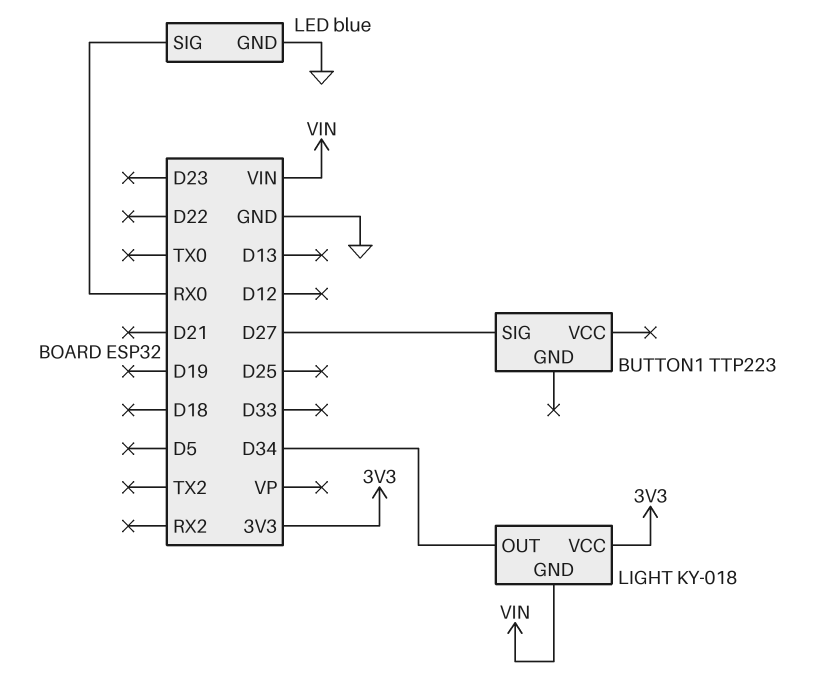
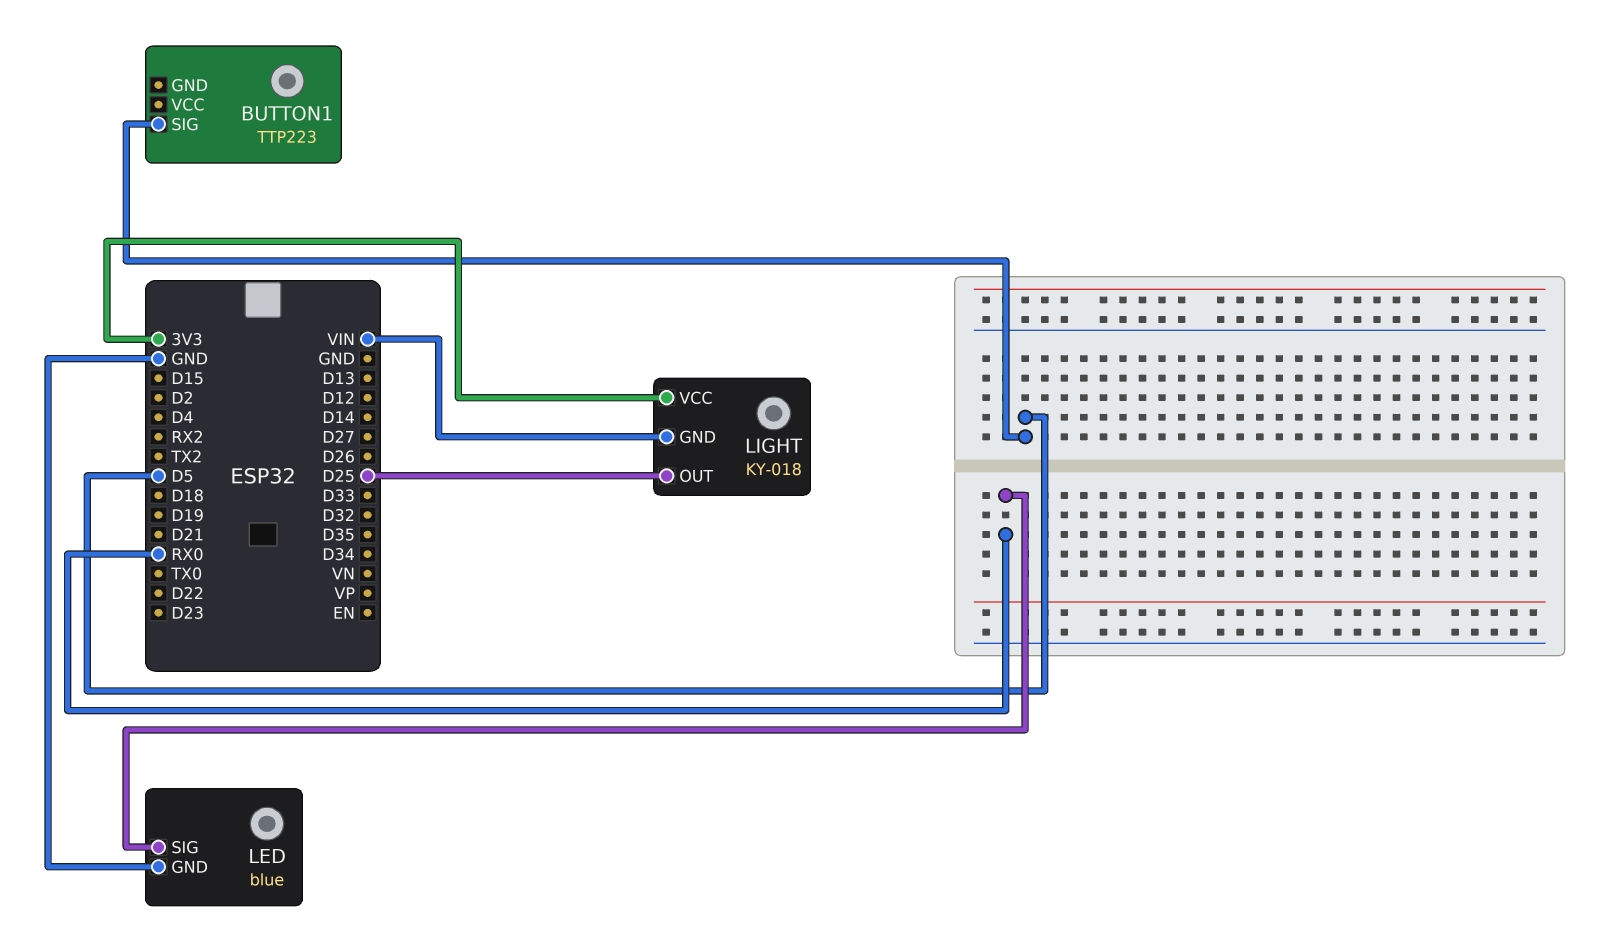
BUTTON1 pin SIG: D27 -> D5
LIGHT pin OUT: D34 -> D25

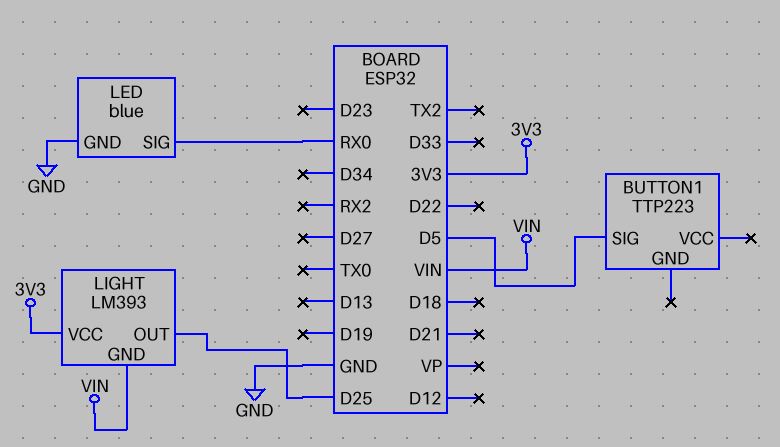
LIGHT: KY-018 -> LM393

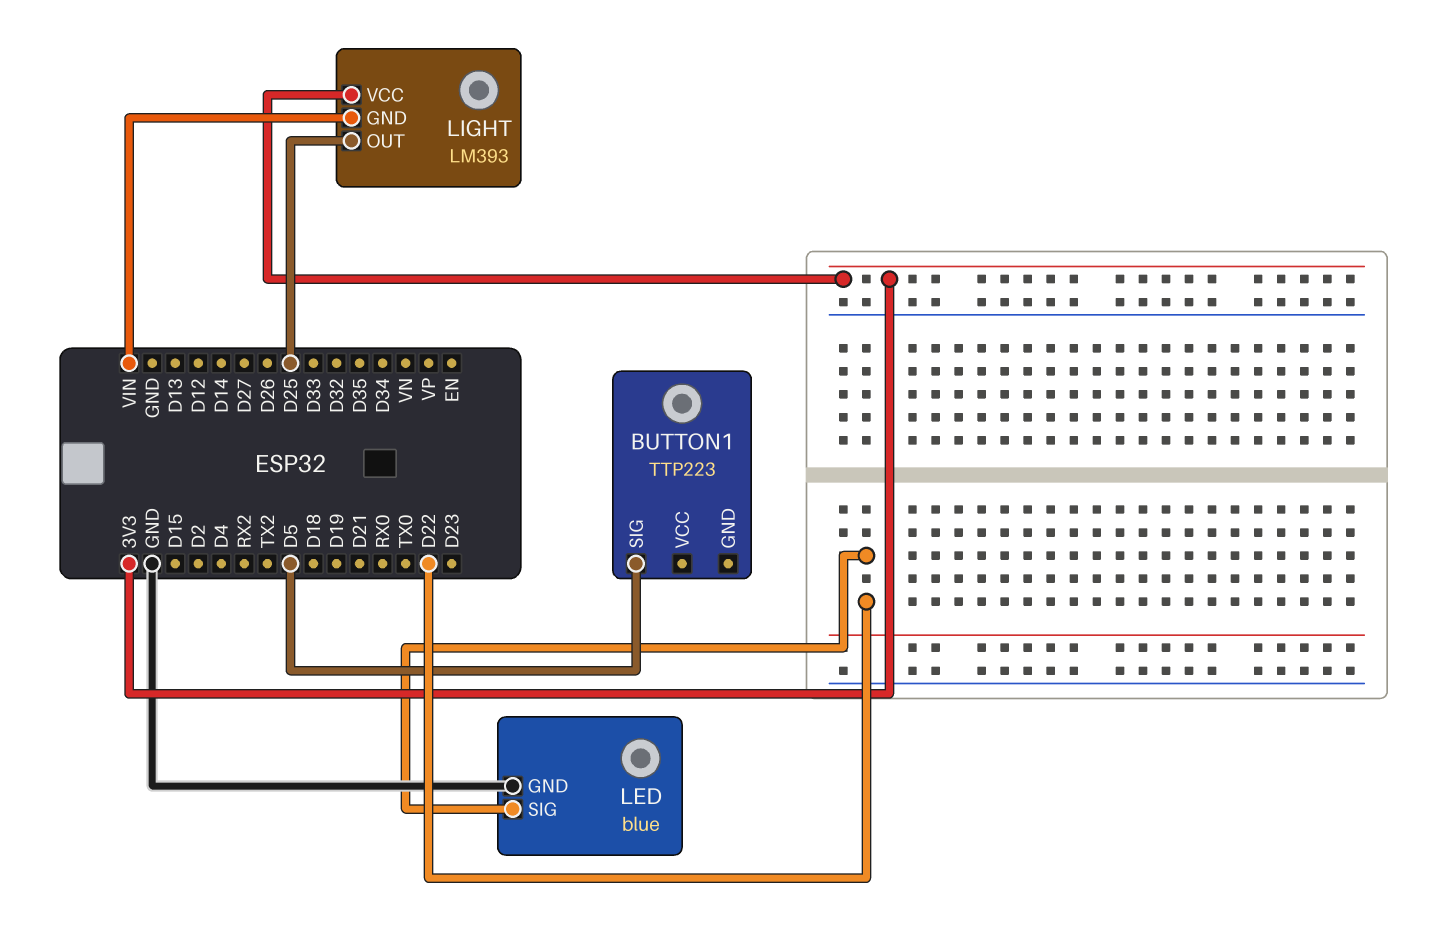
LED pin SIG: RX0 -> D22

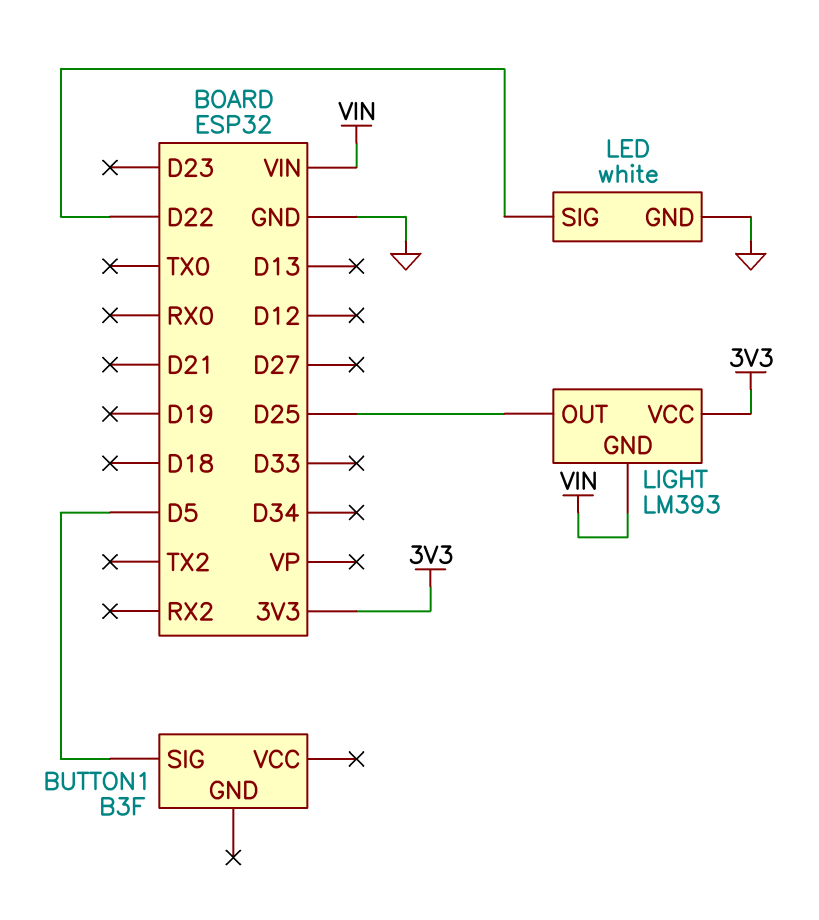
BUTTON1: TTP223 -> B3F
LED: blue -> white

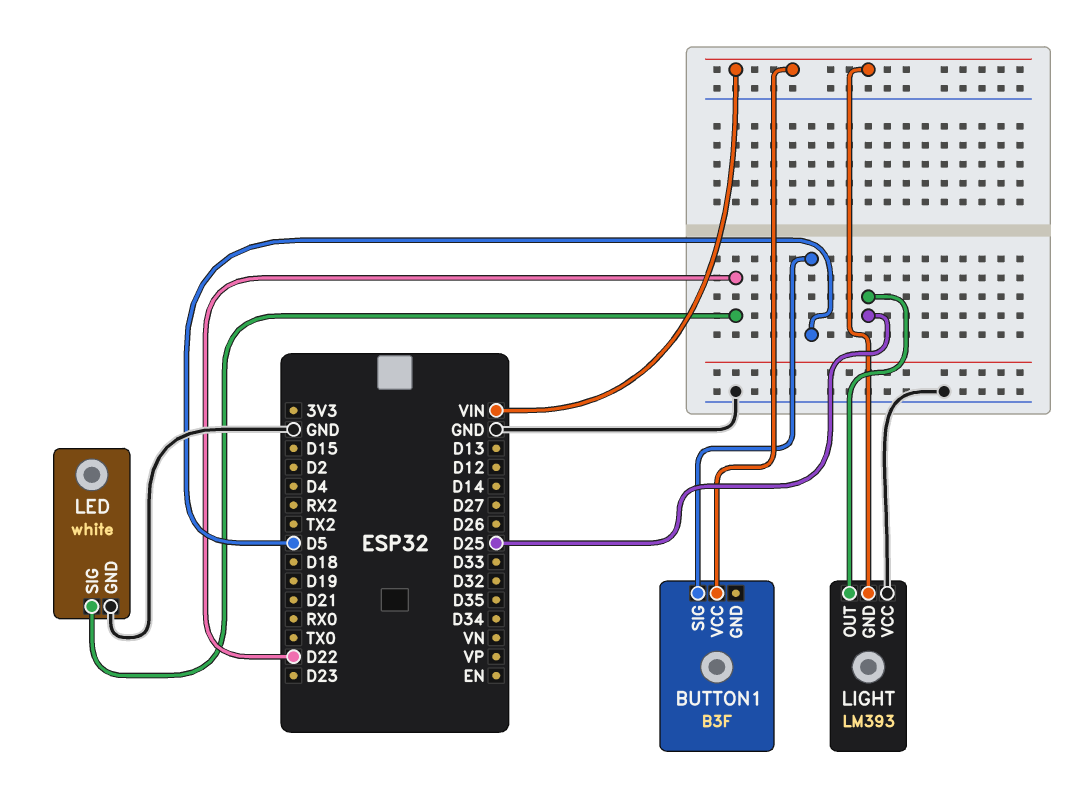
BUTTON1 pin VCC: none -> VIN
LIGHT pin VCC: 3V3 -> GND

